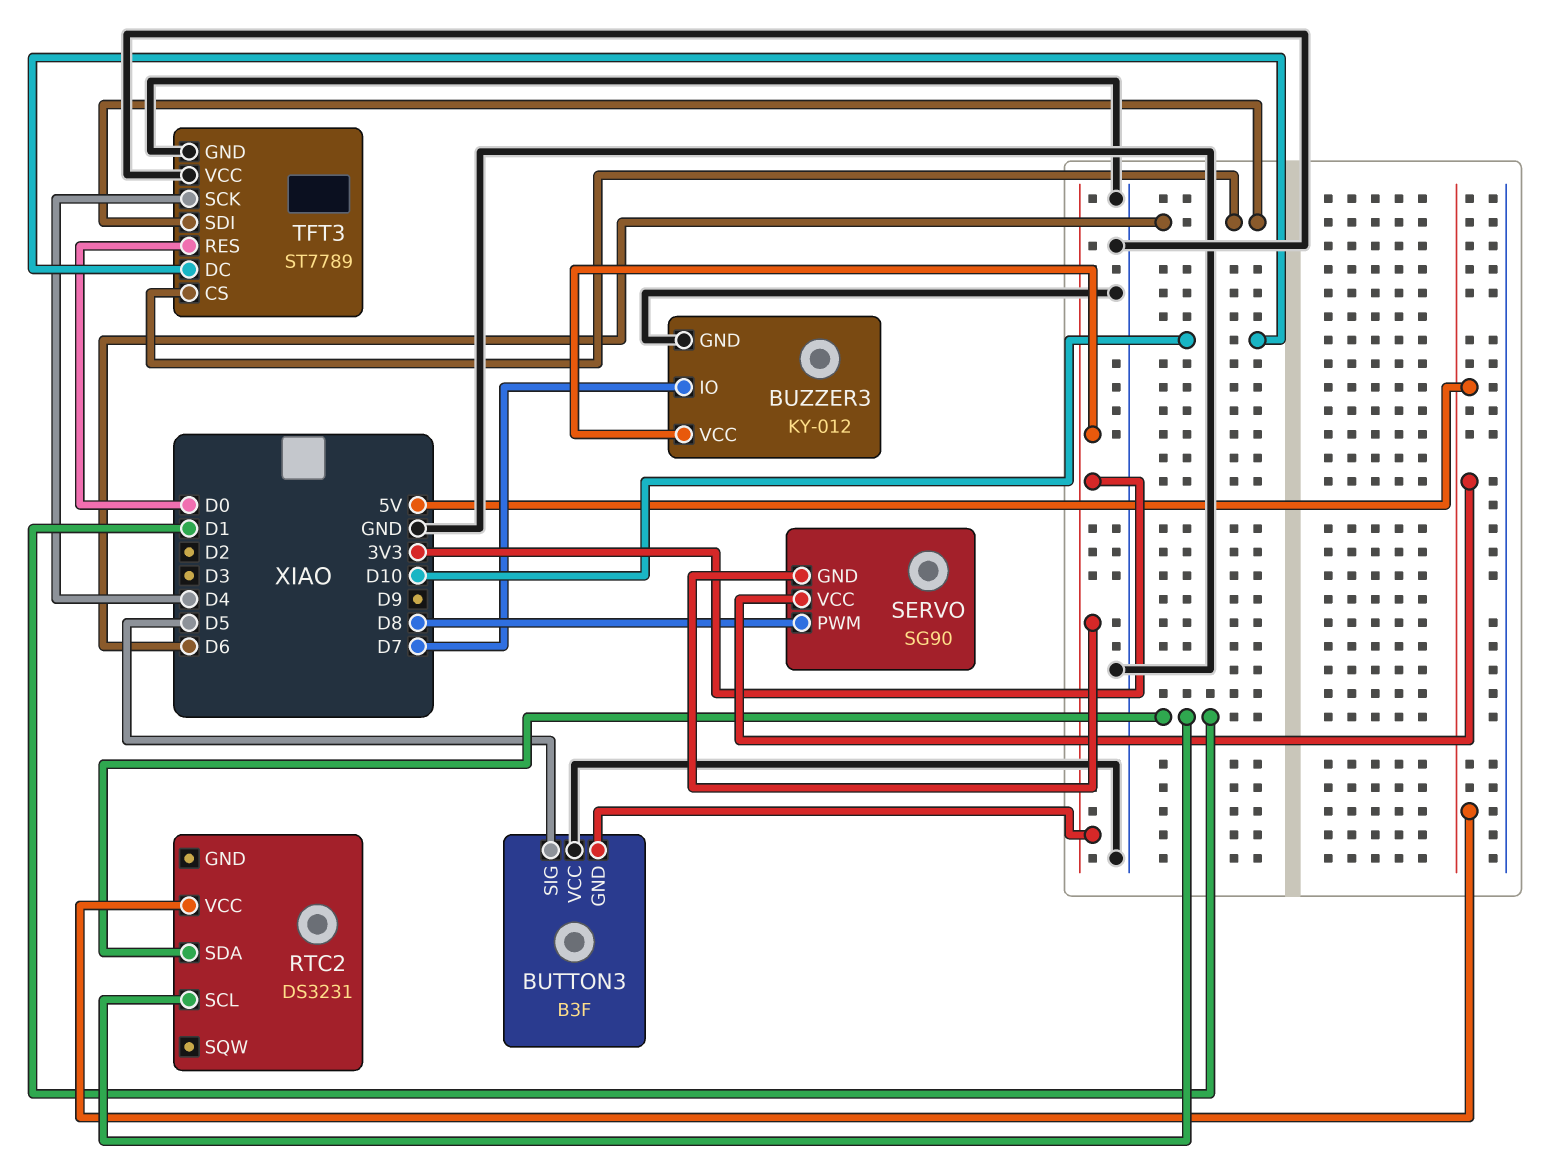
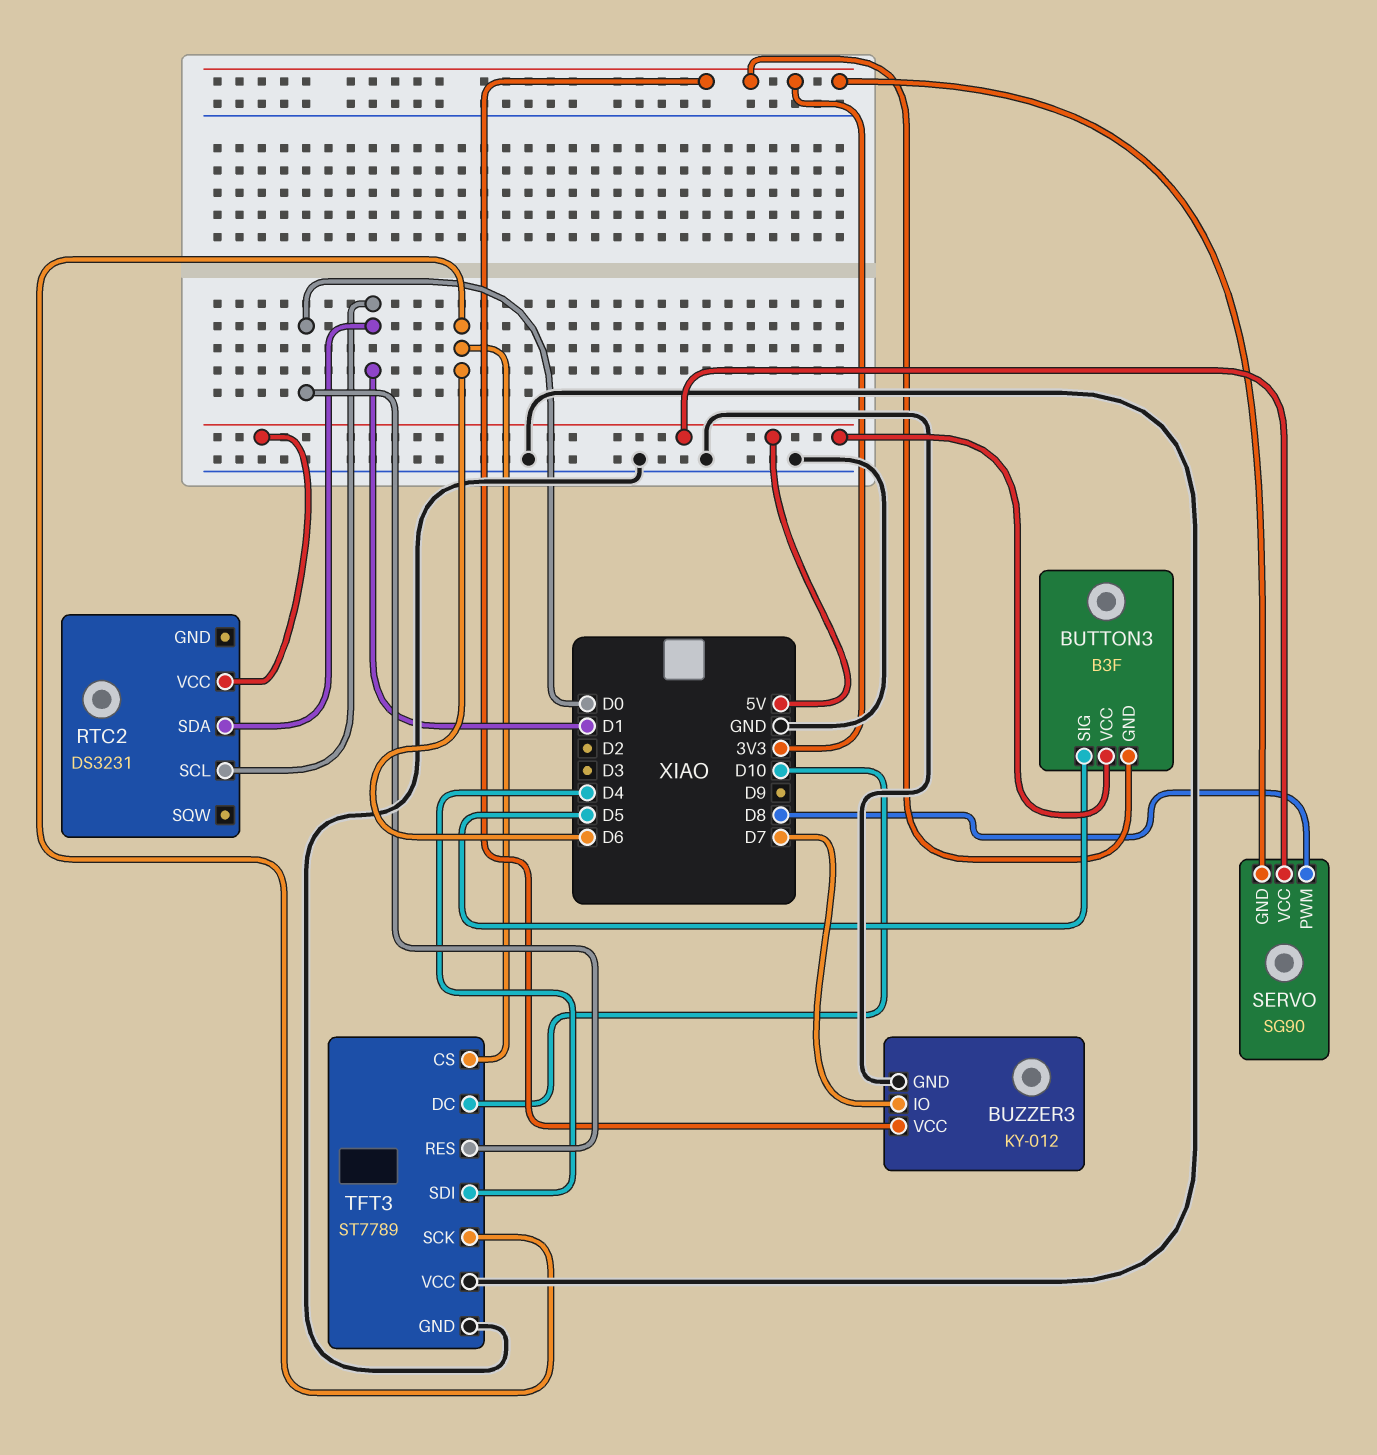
BUTTON3 pin VCC: GND -> 5V
TFT3 pin SCK: D4 -> D6
TFT3 pin SDI: D6 -> D4

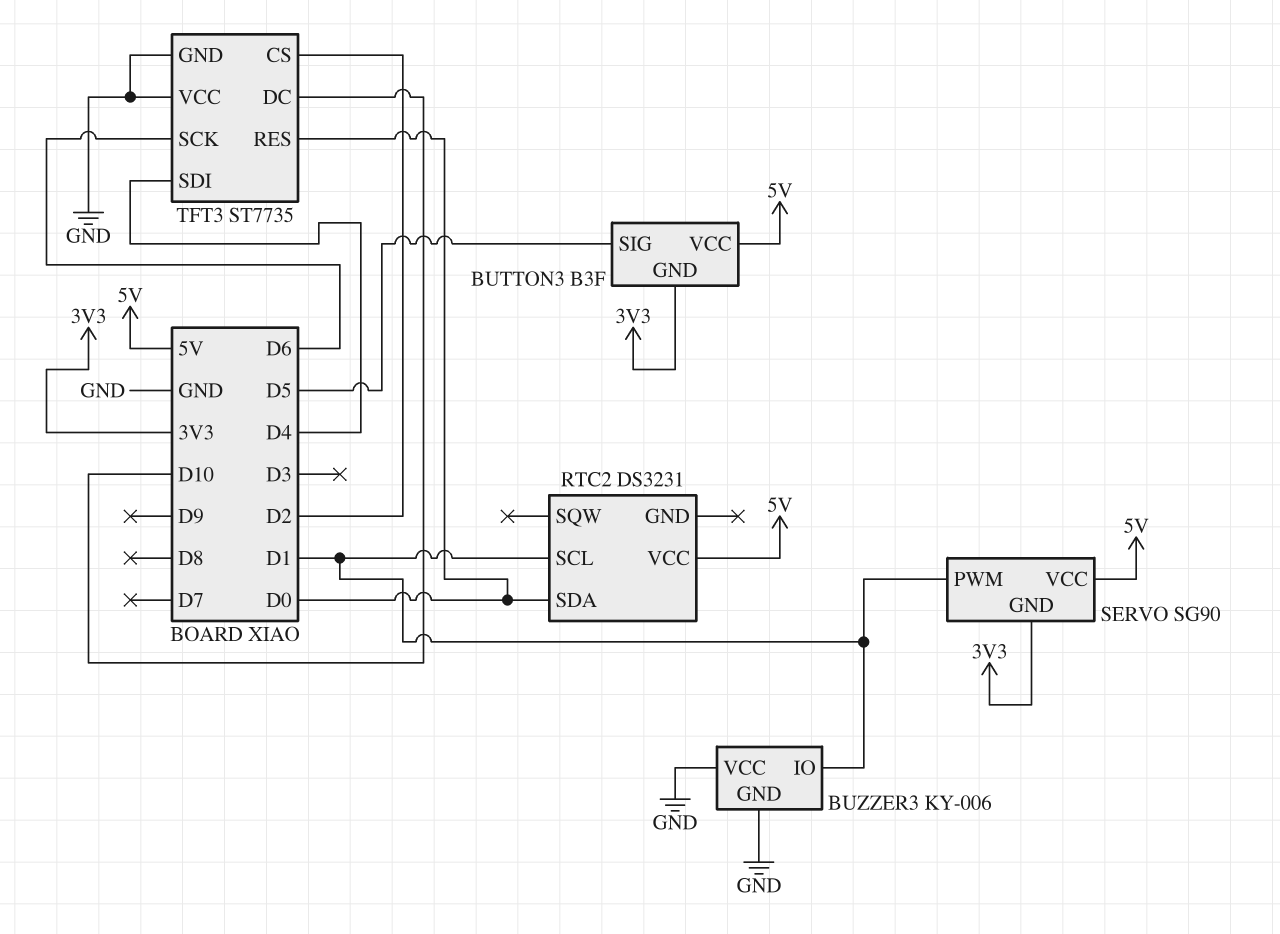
BUZZER3: KY-012 -> KY-006
BUZZER3 pin IO: D7 -> D1
BUZZER3 pin VCC: 3V3 -> GND
RTC2 pin SDA: D1 -> D0
SERVO pin PWM: D8 -> D1
TFT3: ST7789 -> ST7735
TFT3 pin CS: D6 -> D2

